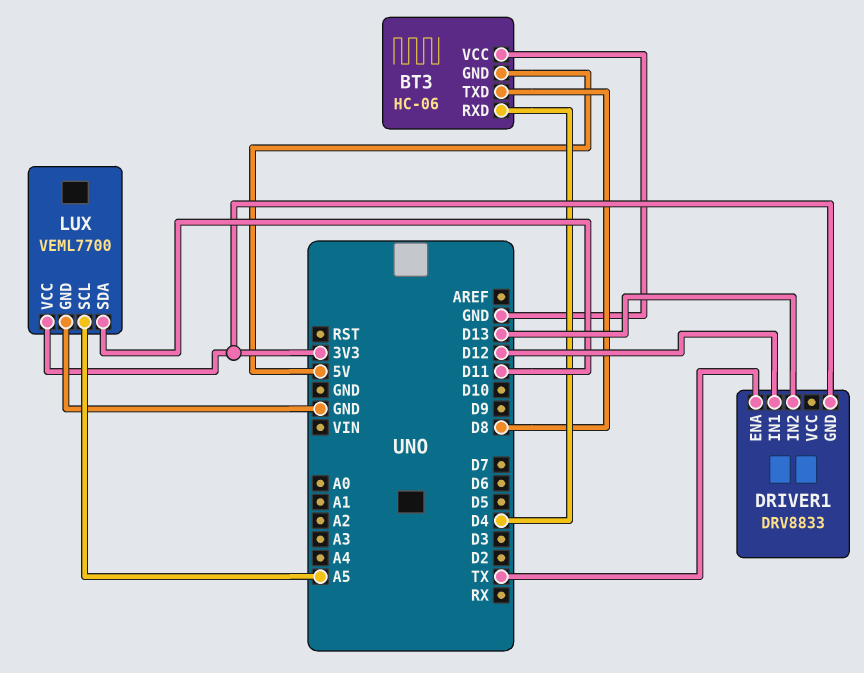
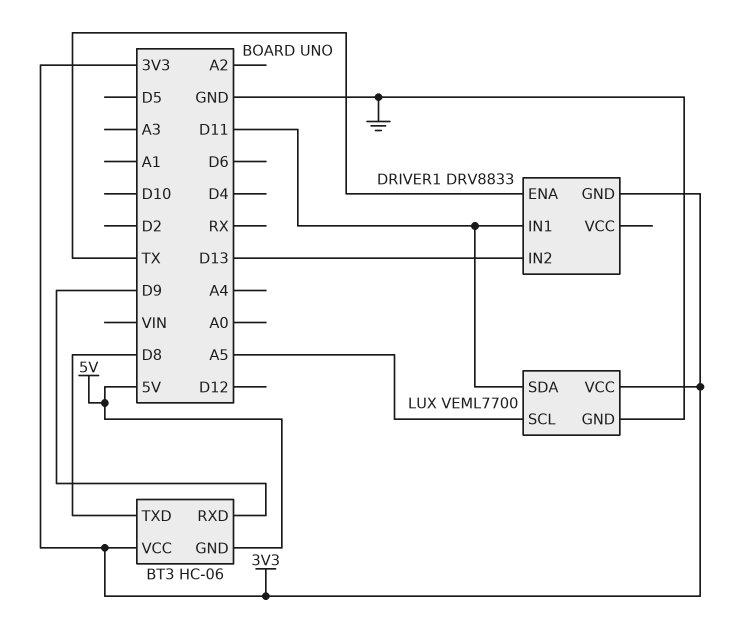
BT3 pin RXD: D4 -> D9
BT3 pin VCC: GND -> 3V3
DRIVER1 pin IN1: D12 -> D11

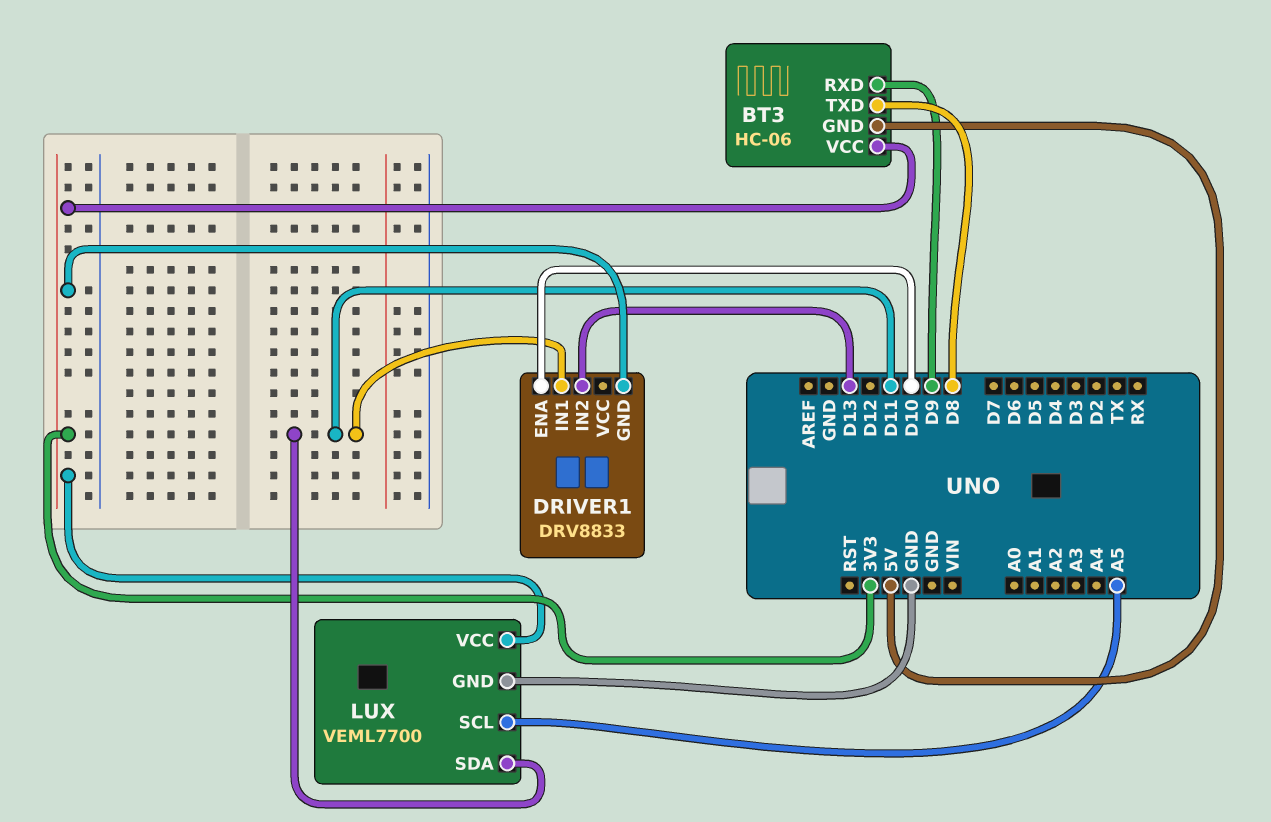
DRIVER1 pin ENA: TX -> D10

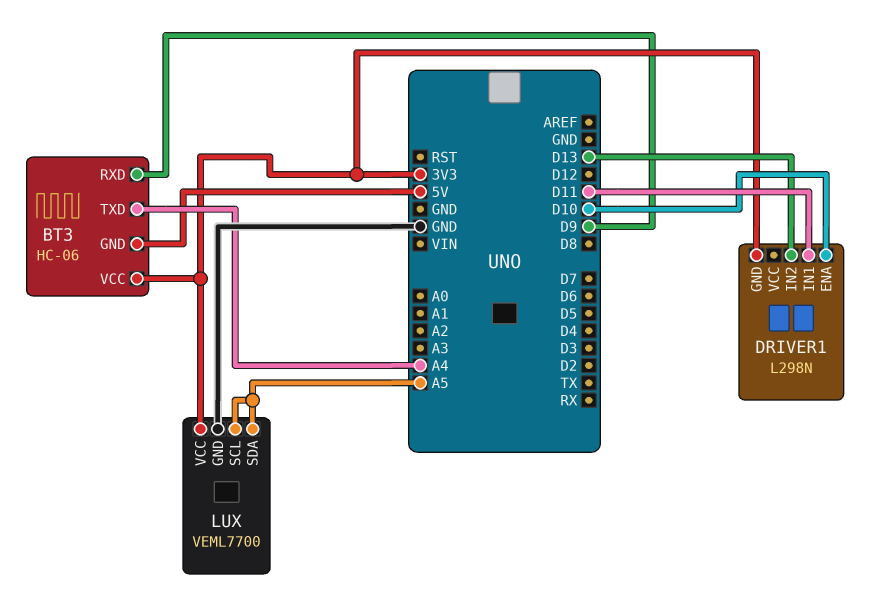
BT3 pin TXD: D8 -> A4
DRIVER1: DRV8833 -> L298N
LUX pin SDA: D11 -> A5

